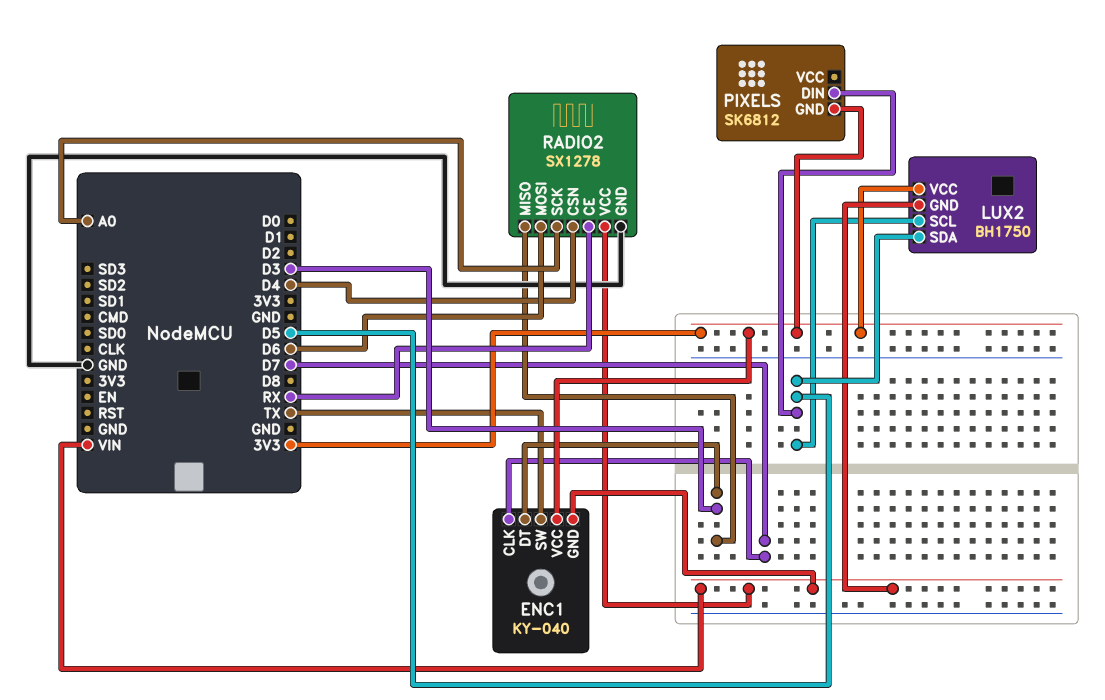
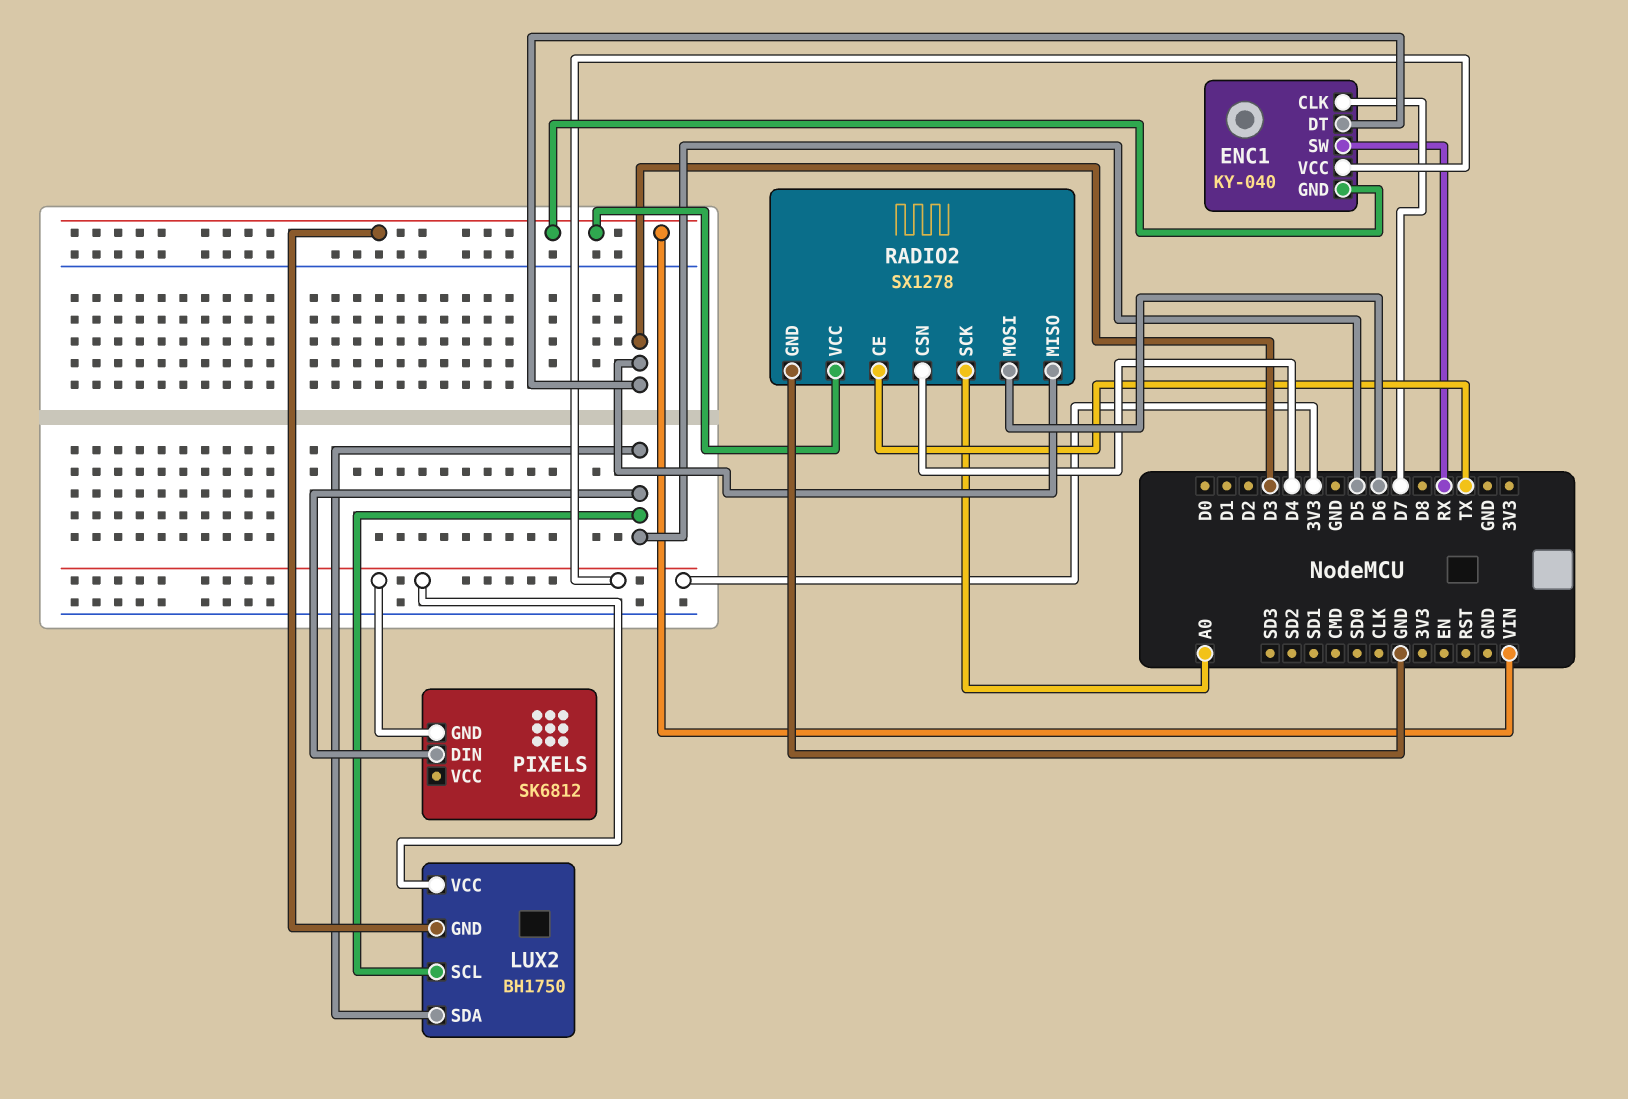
ENC1 pin SW: TX -> RX
RADIO2 pin CE: RX -> TX

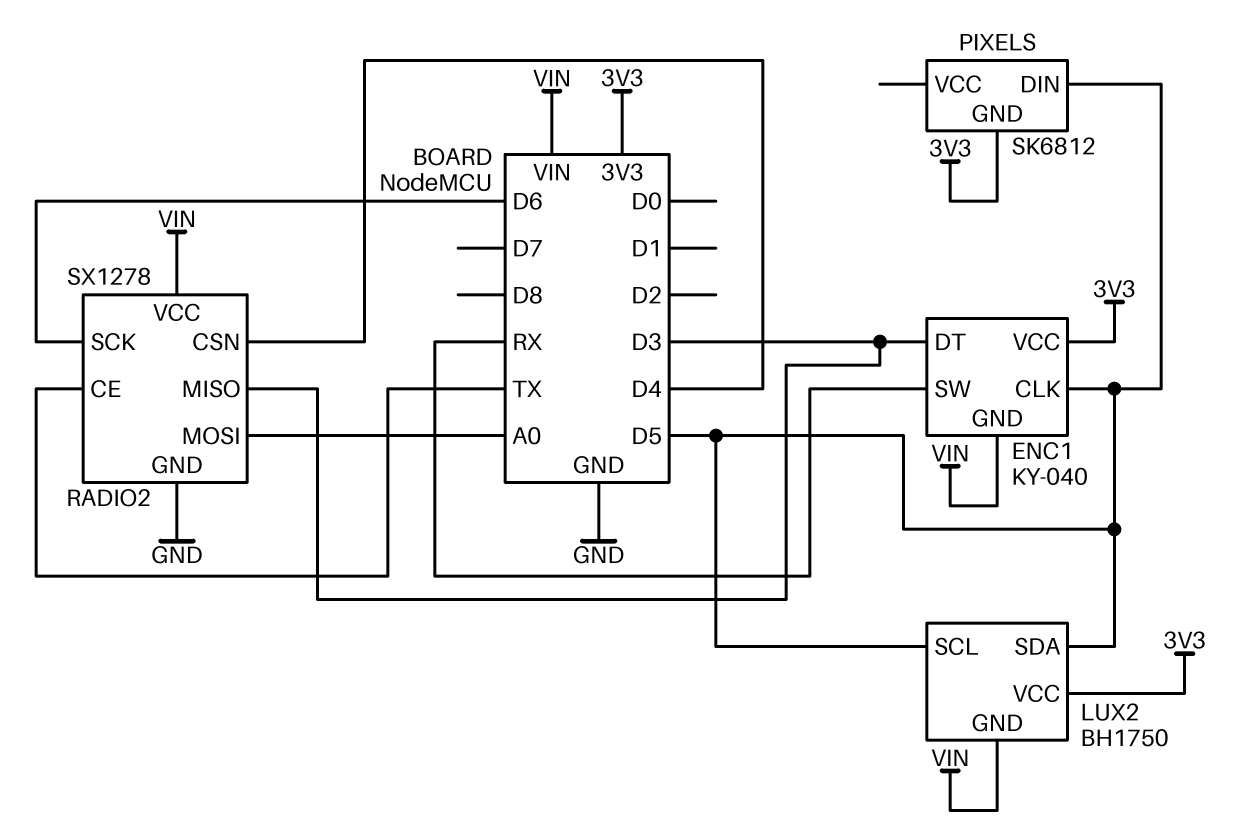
ENC1 pin CLK: D7 -> D5
RADIO2 pin MOSI: D6 -> A0
RADIO2 pin SCK: A0 -> D6

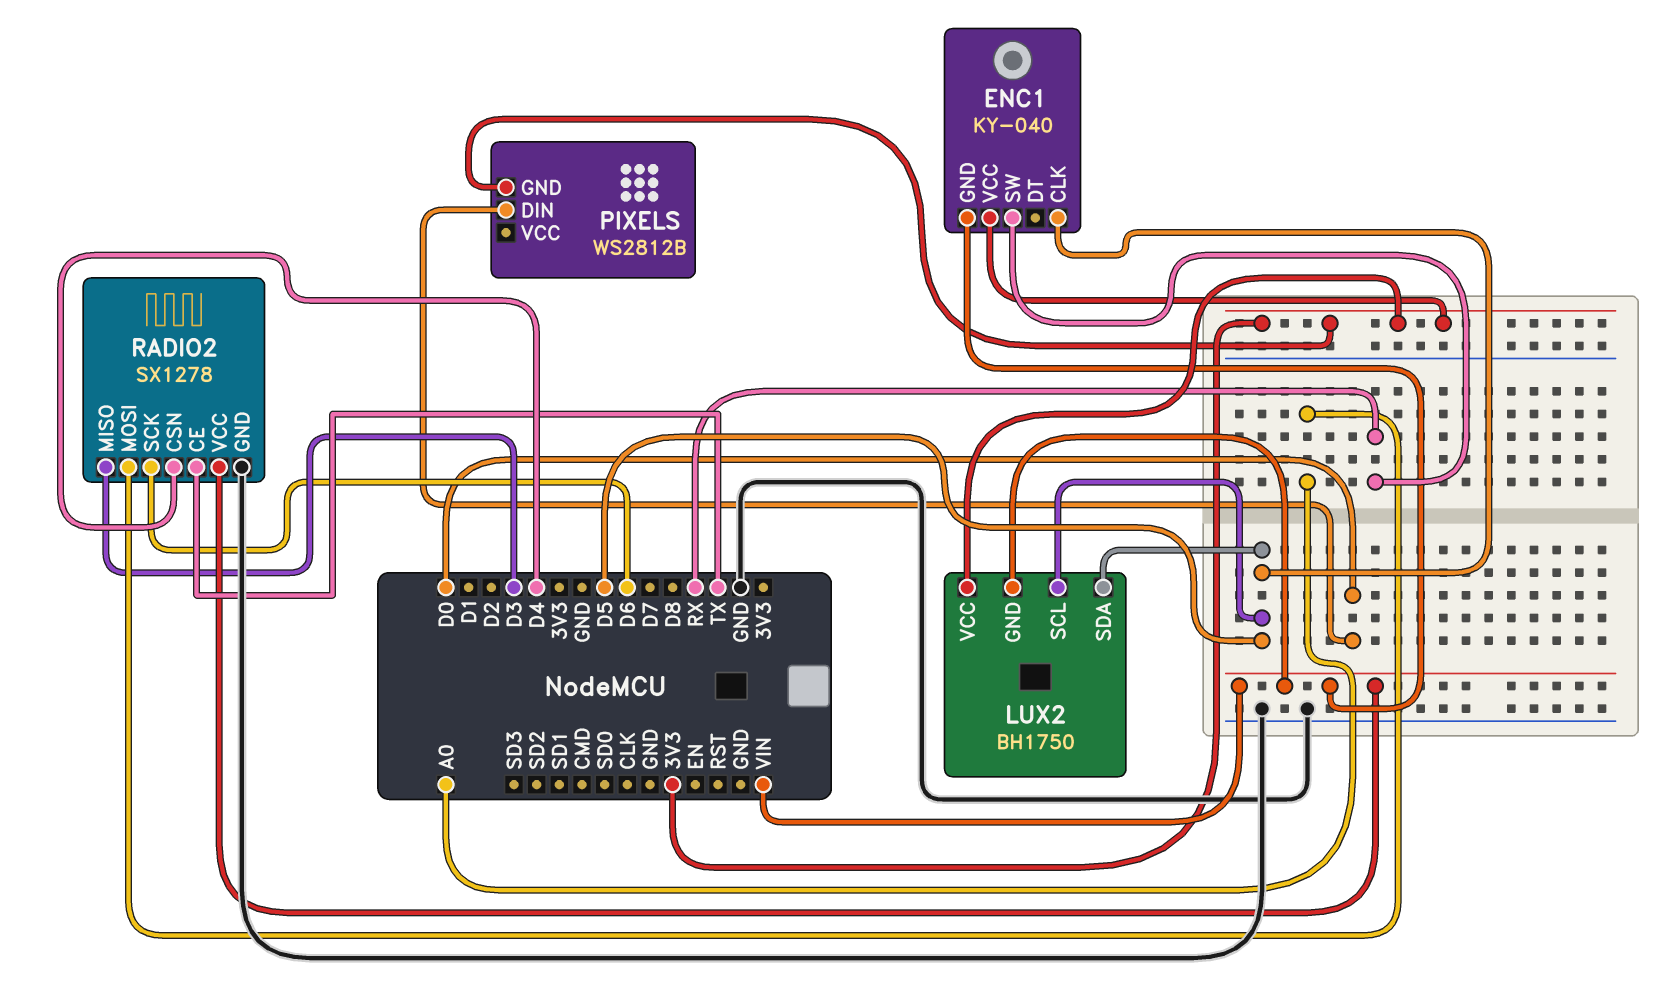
ENC1 pin DT: D3 -> none
PIXELS: SK6812 -> WS2812B
PIXELS pin DIN: D5 -> D0

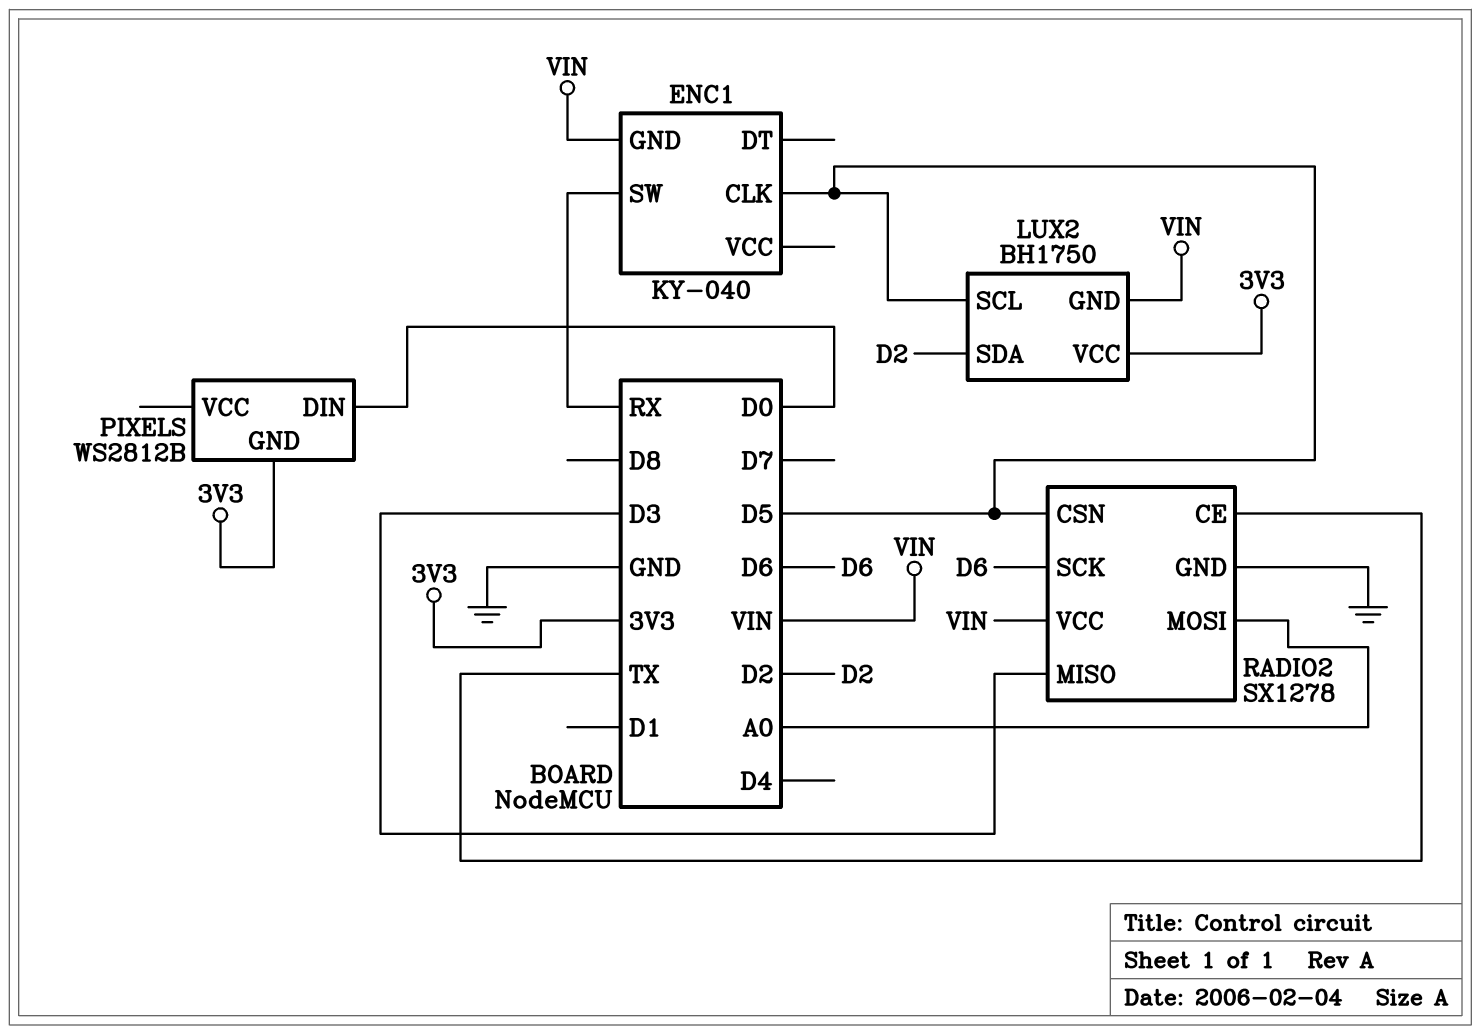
ENC1 pin VCC: 3V3 -> none
LUX2 pin SDA: D5 -> D2
RADIO2 pin CSN: D4 -> D5

